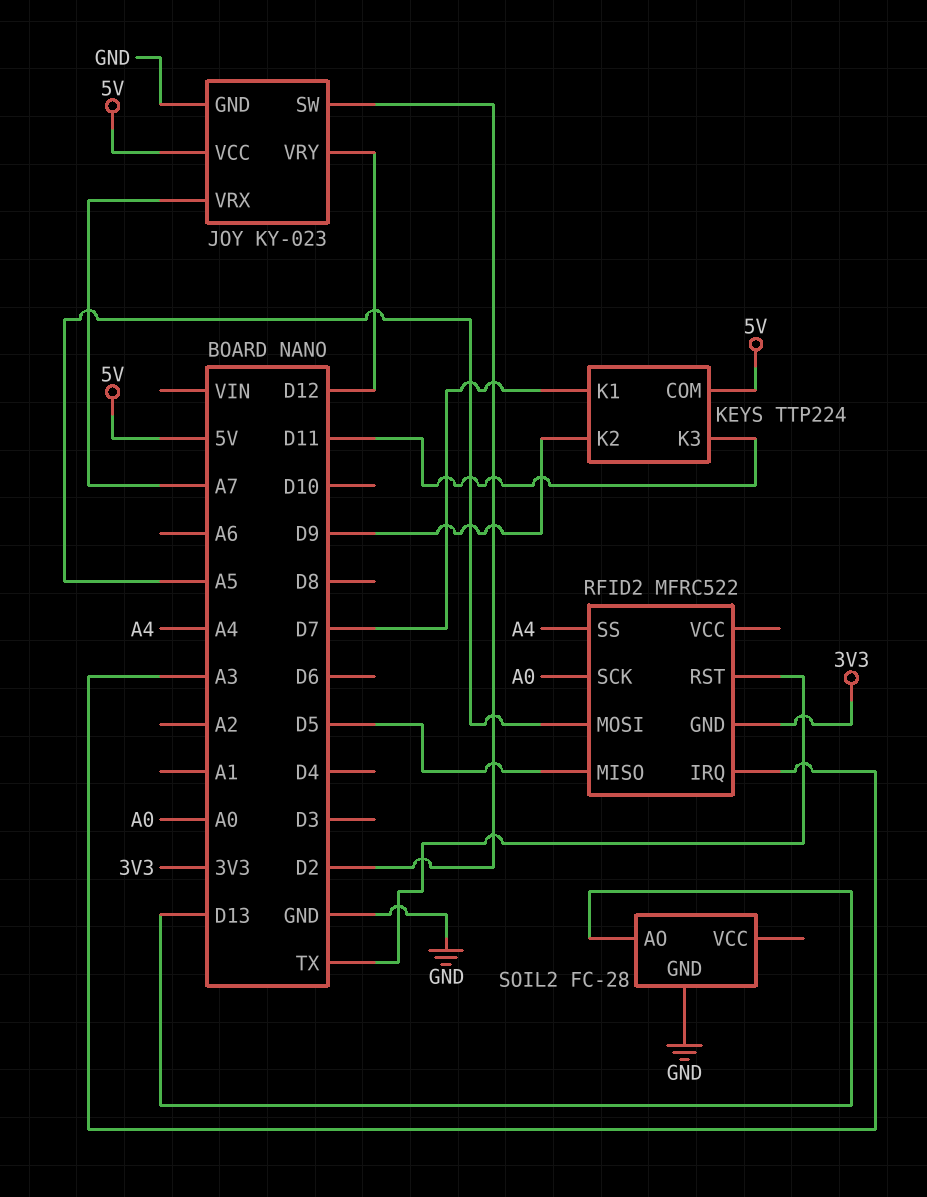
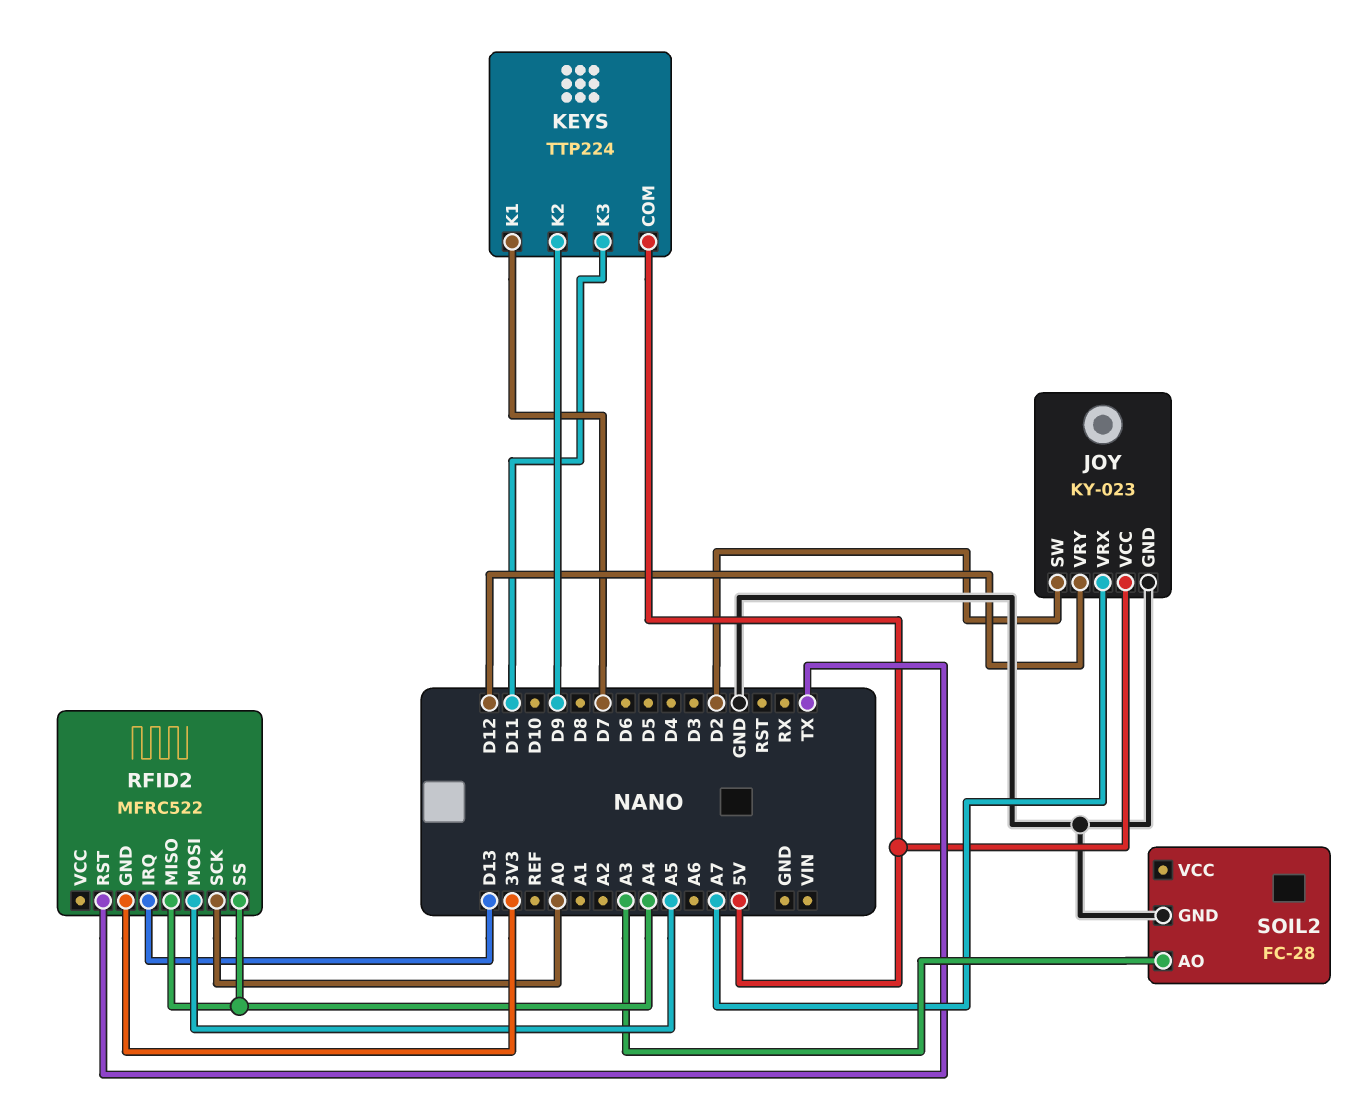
RFID2 pin IRQ: A3 -> D13
RFID2 pin MISO: D5 -> A4
SOIL2 pin AO: D13 -> A3

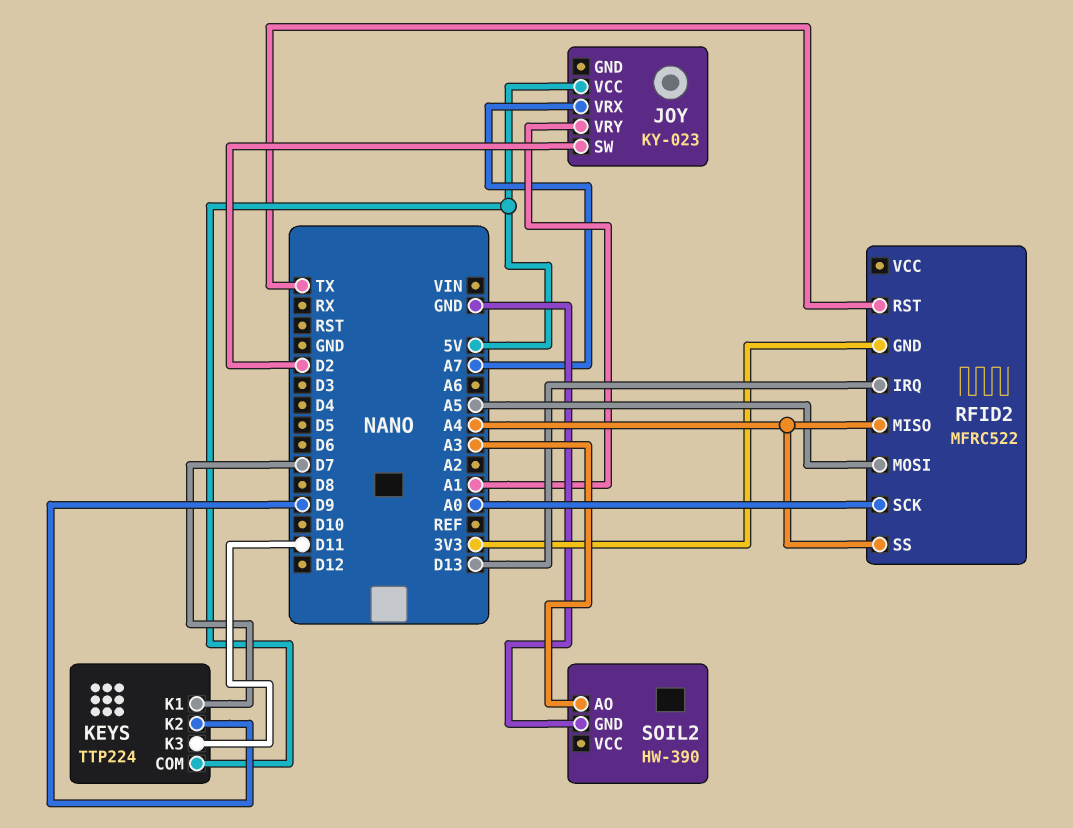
JOY pin GND: GND -> none
JOY pin VRY: D12 -> A1
SOIL2: FC-28 -> HW-390

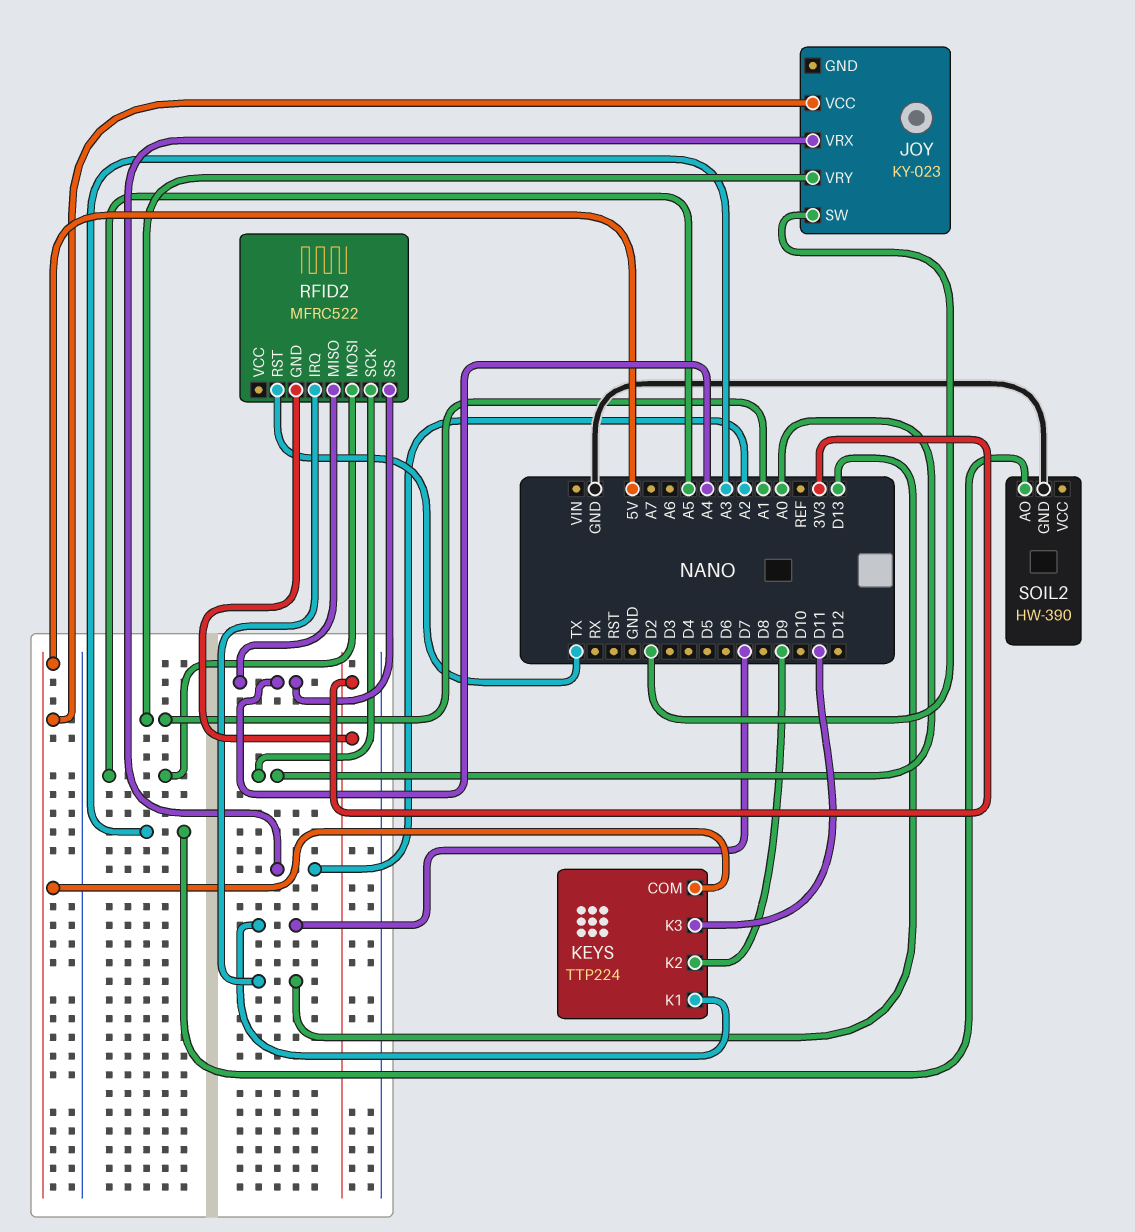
JOY pin VRX: A7 -> A2

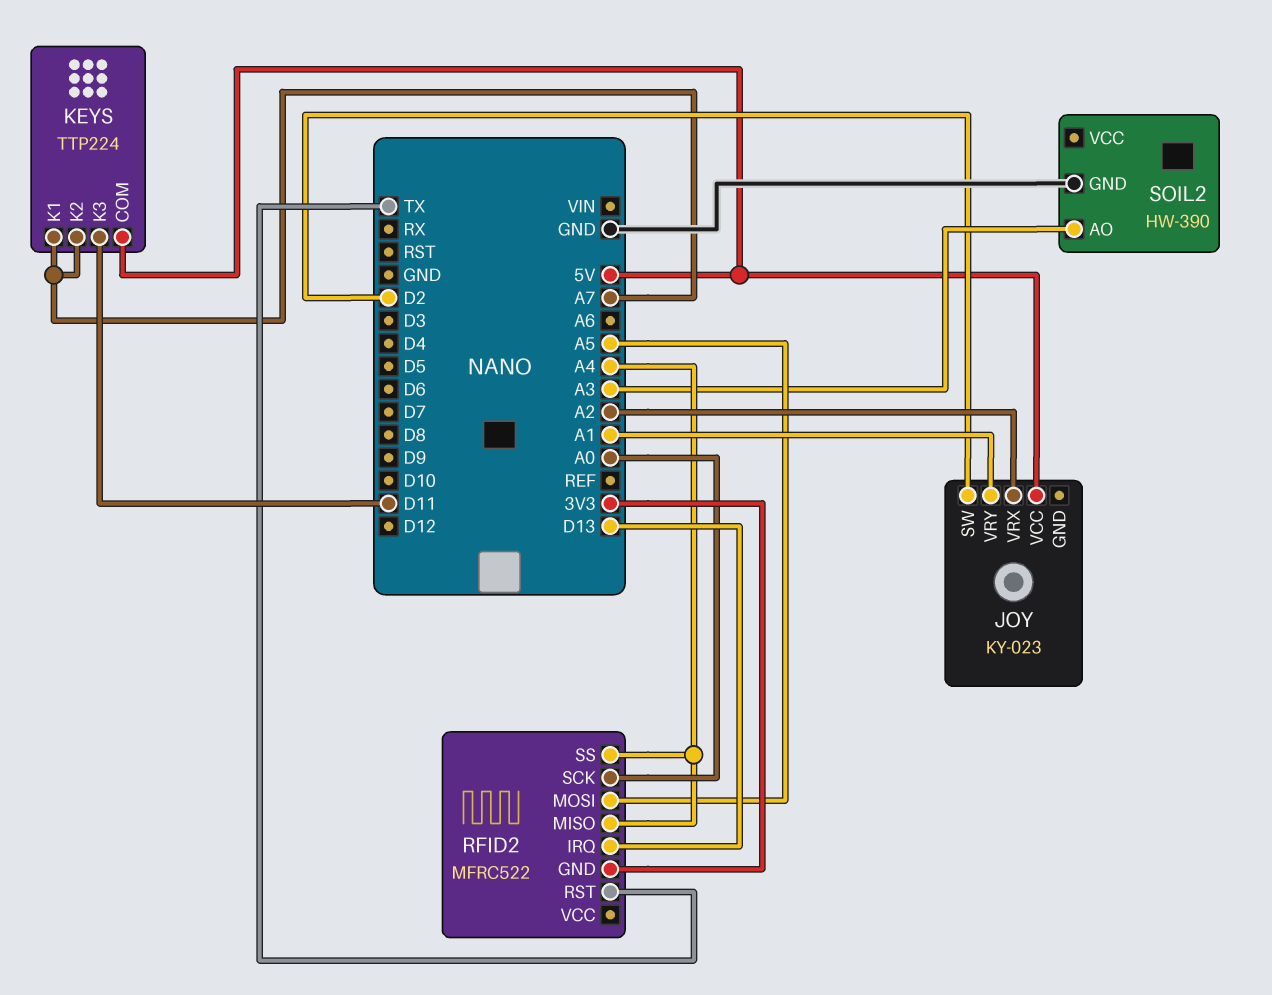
KEYS pin K1: D7 -> A7
KEYS pin K2: D9 -> A7

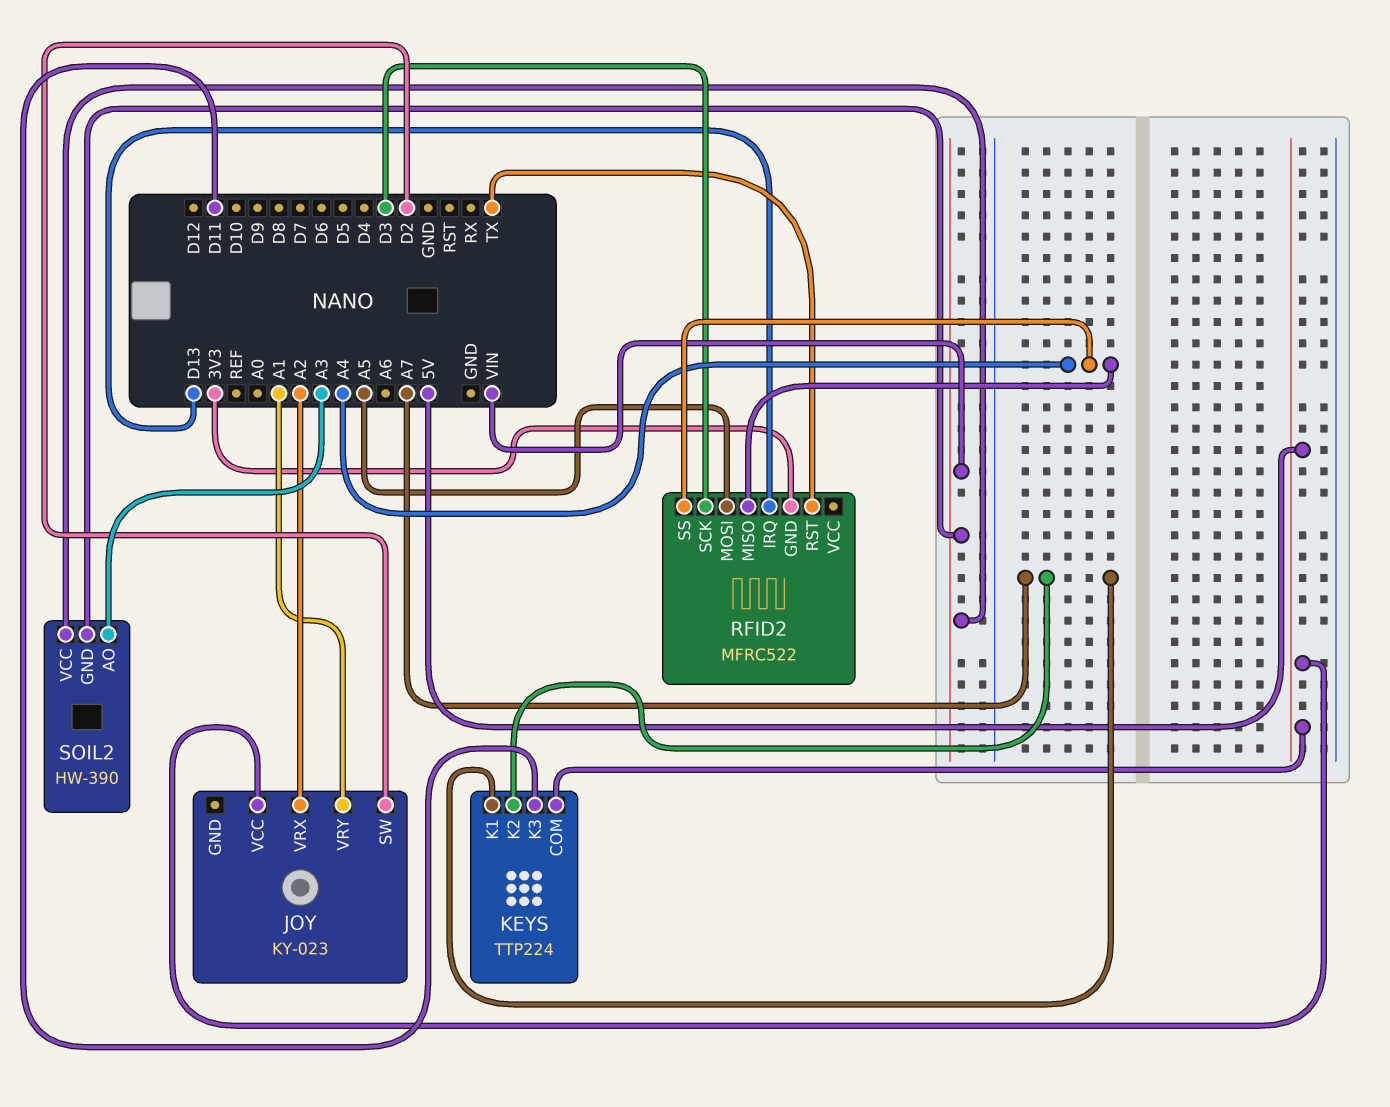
RFID2 pin SCK: A0 -> D3
SOIL2 pin GND: GND -> VIN
SOIL2 pin VCC: none -> VIN

